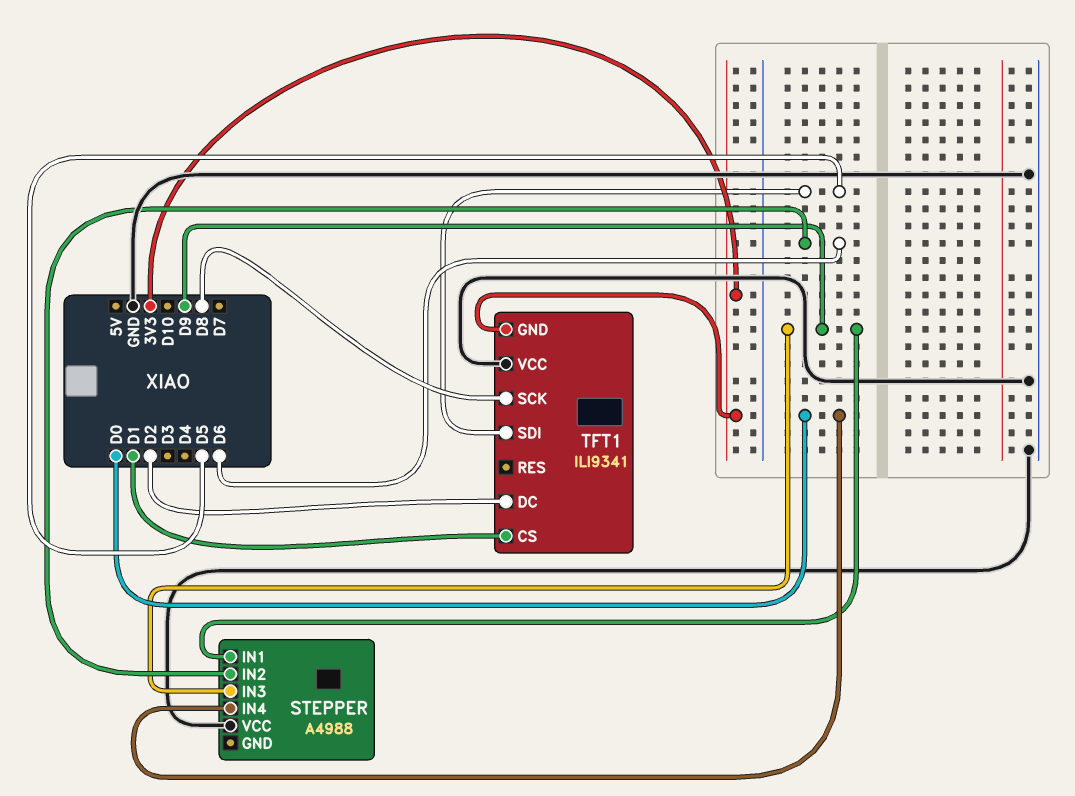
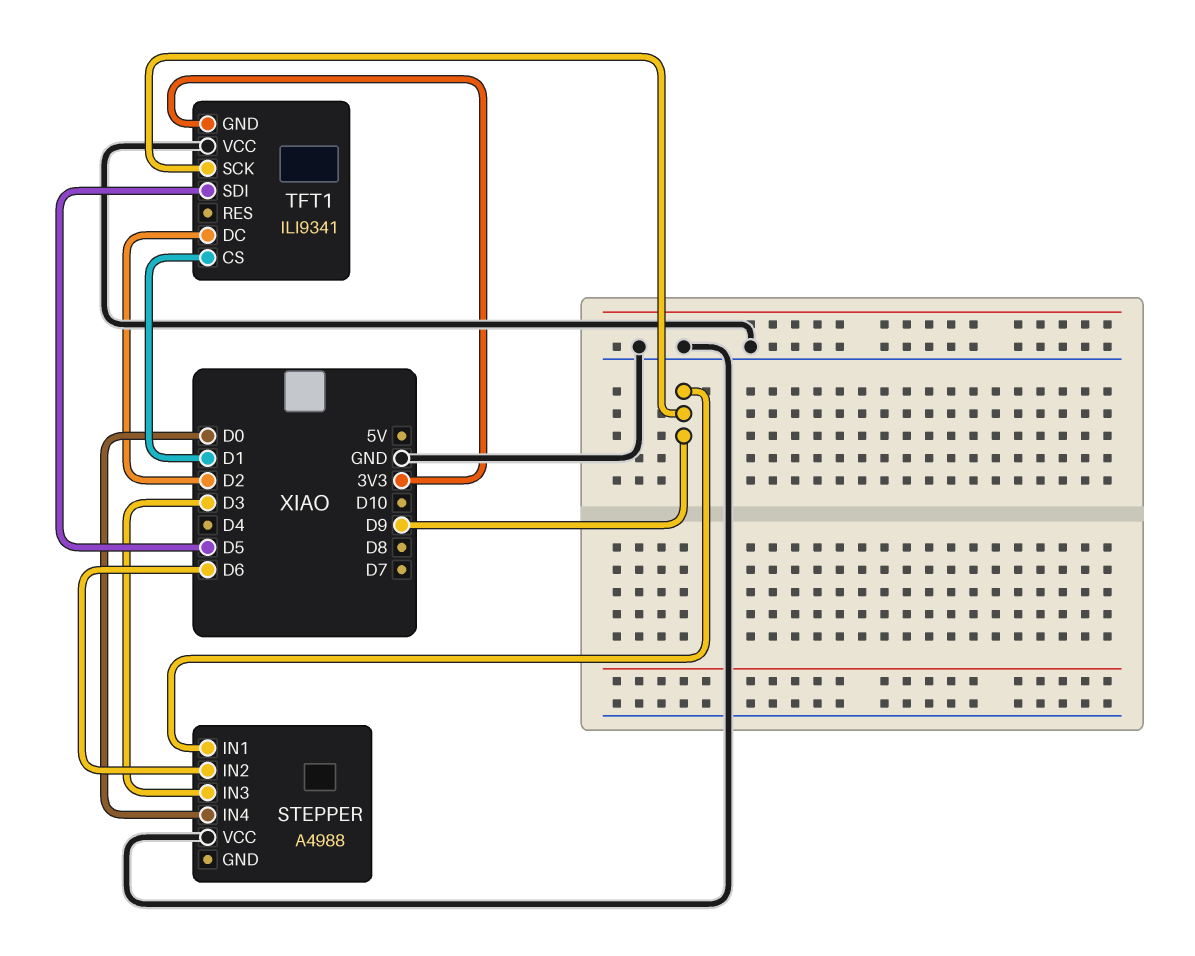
STEPPER pin IN3: D9 -> D3
TFT1 pin SCK: D8 -> D9

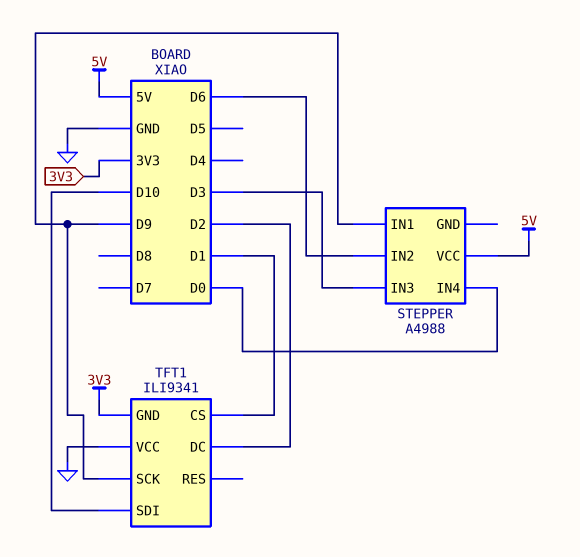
STEPPER pin VCC: GND -> 5V
TFT1 pin SDI: D5 -> D10

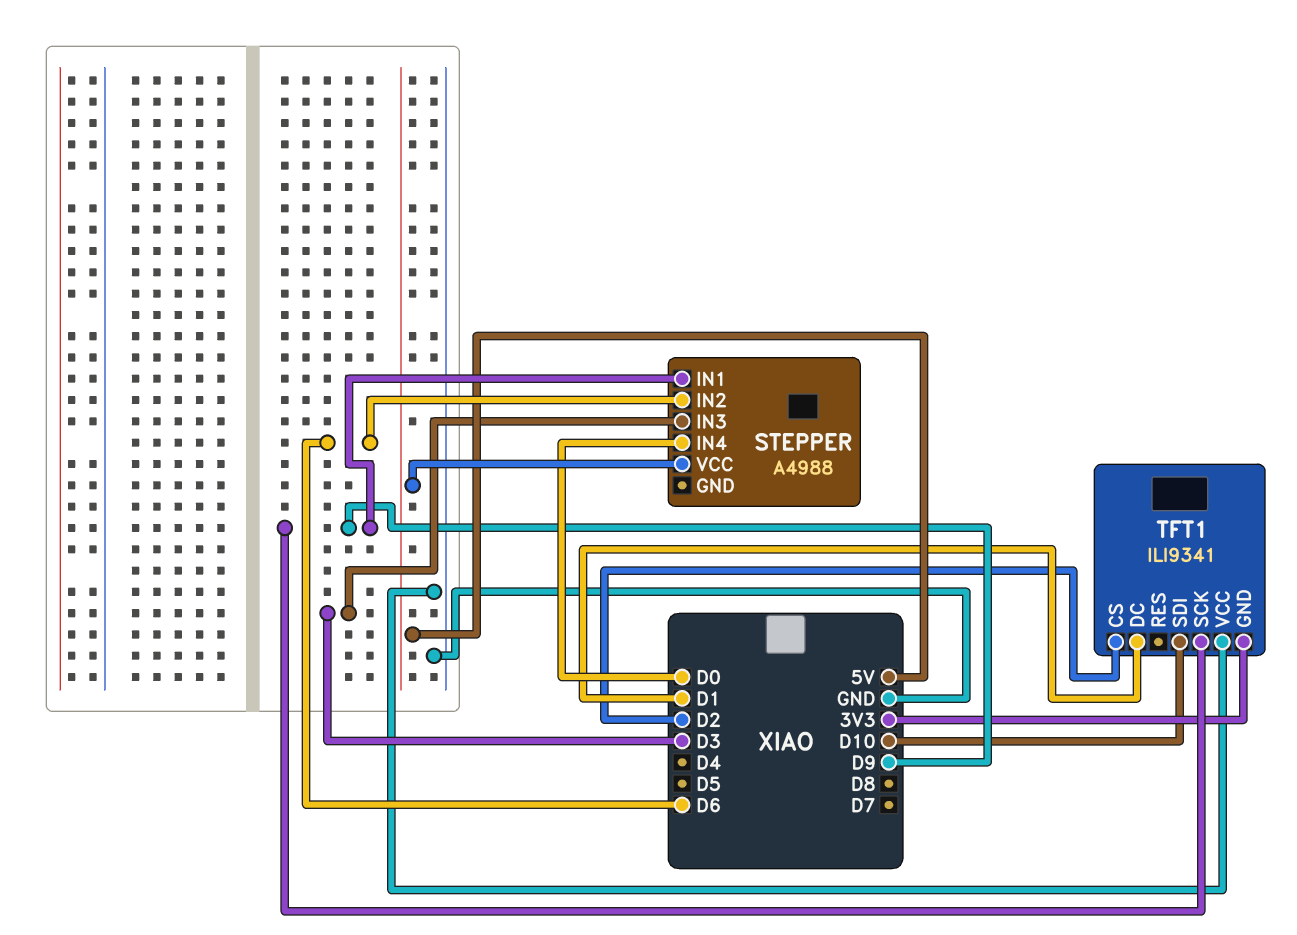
TFT1 pin CS: D1 -> D2
TFT1 pin DC: D2 -> D1

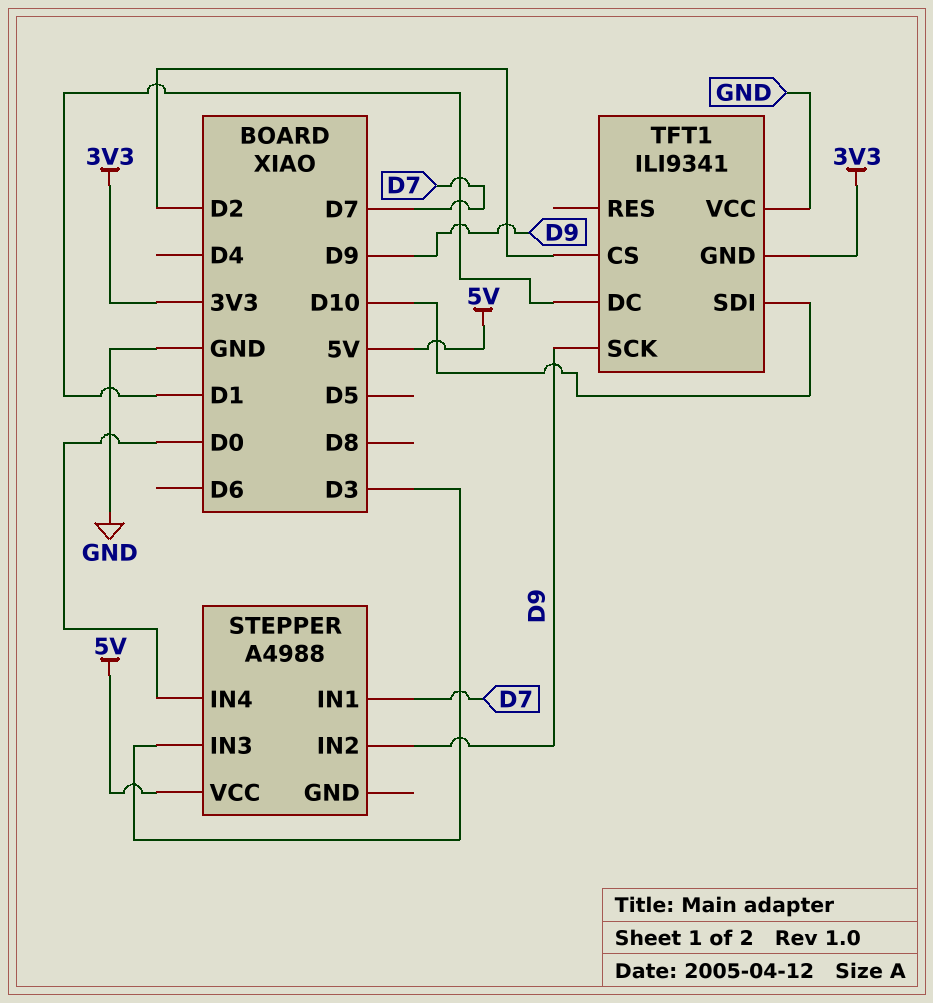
STEPPER pin IN1: D9 -> D7
STEPPER pin IN2: D6 -> D9

